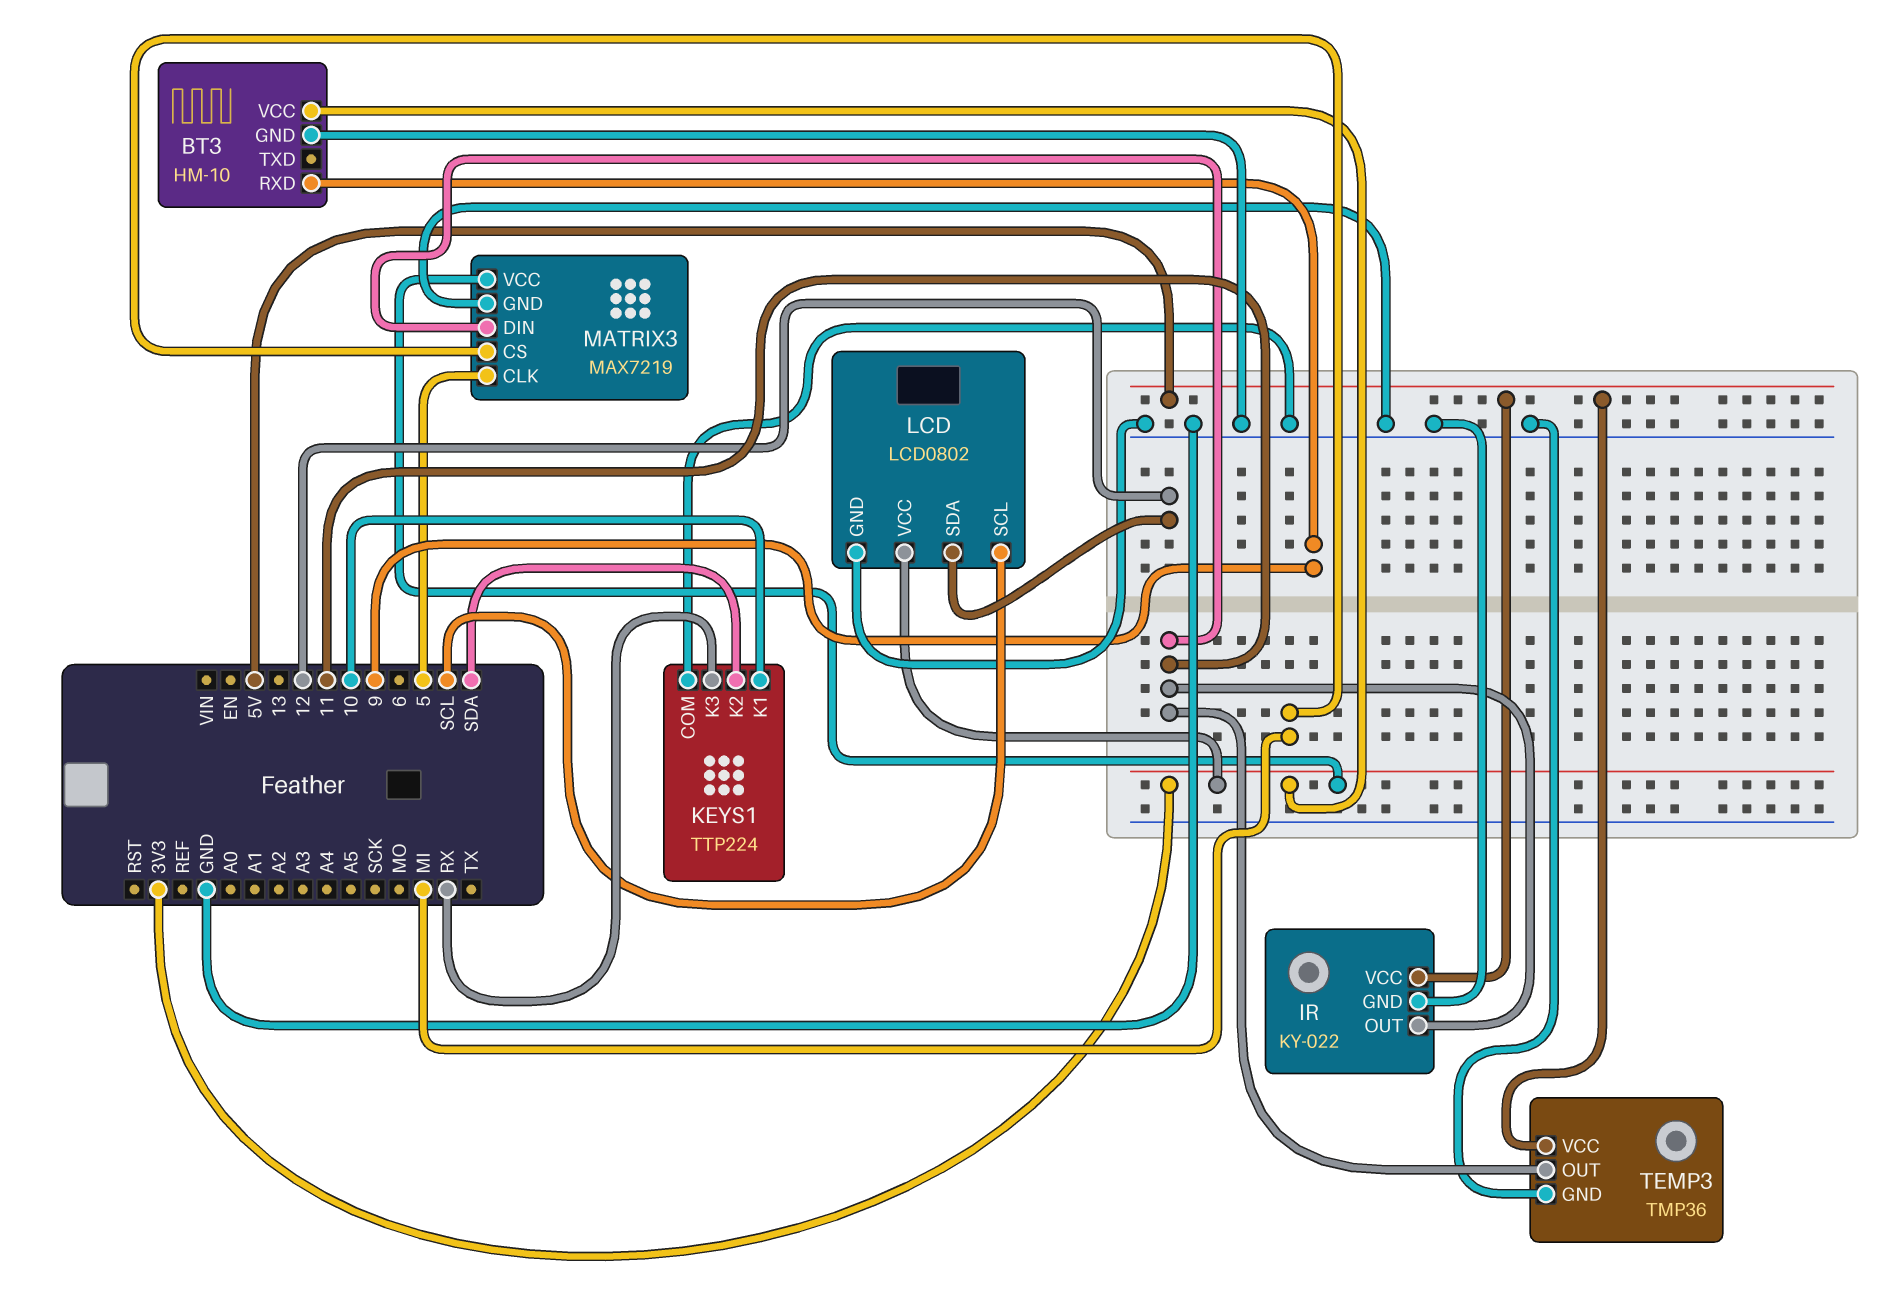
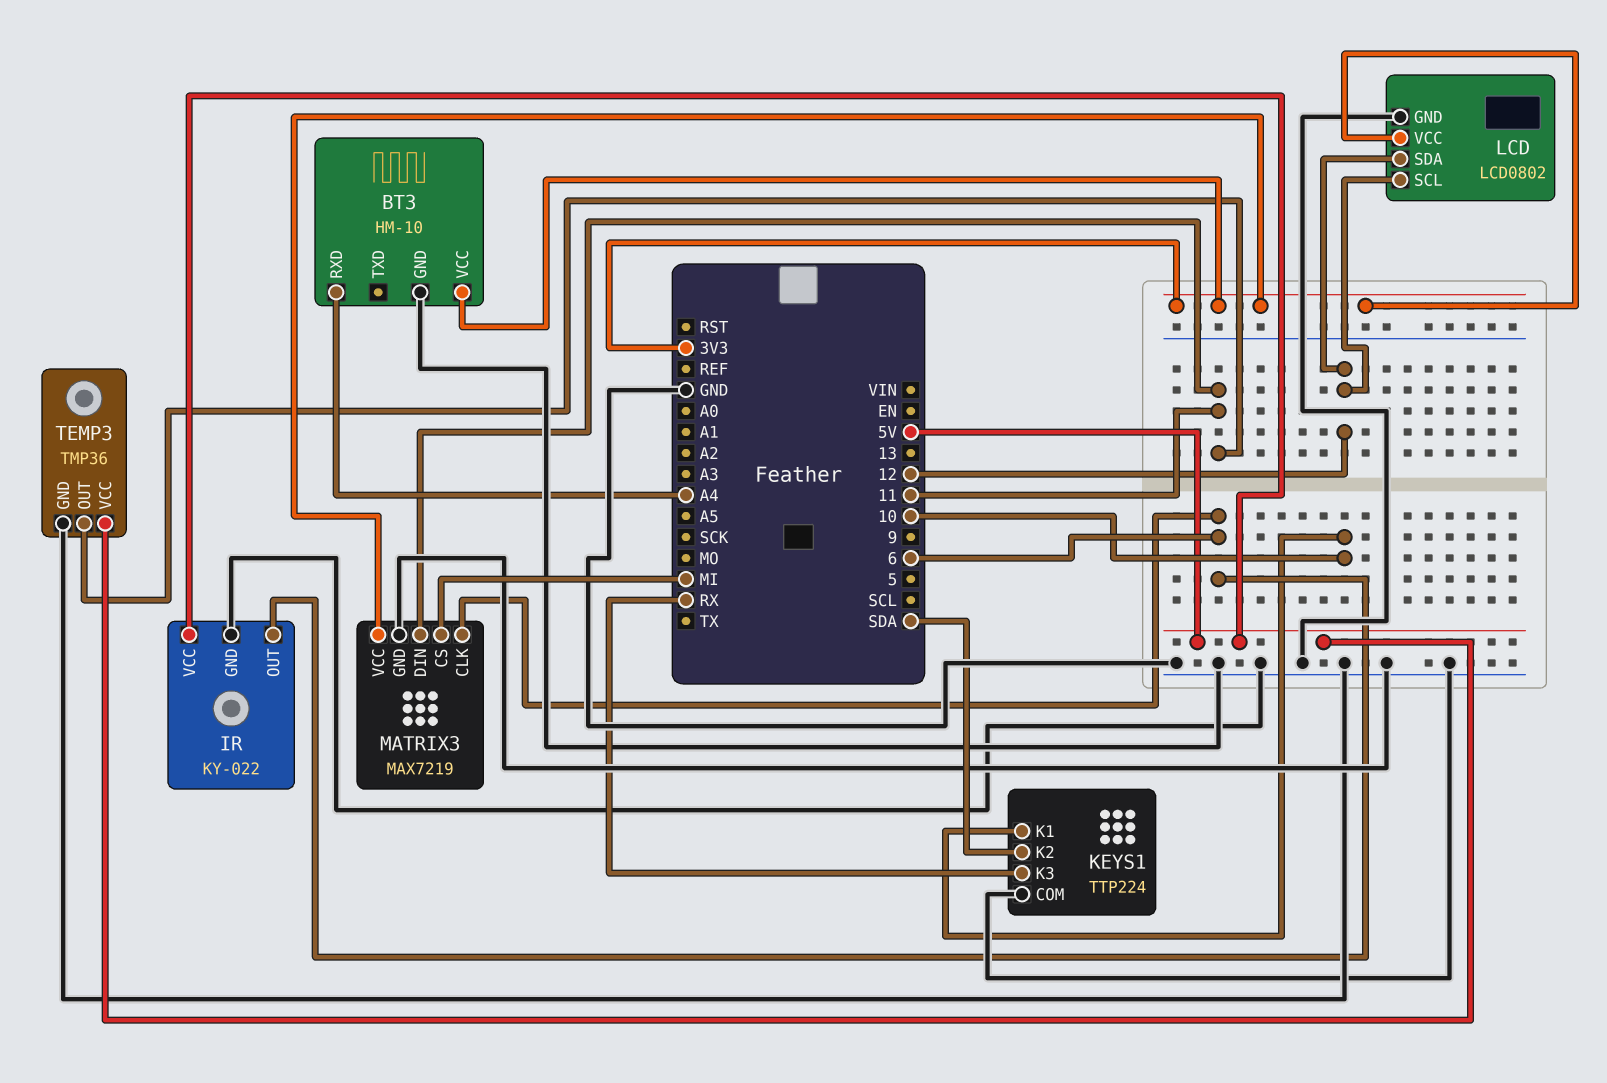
BT3 pin RXD: 9 -> A4
IR pin OUT: 11 -> 6
LCD pin SCL: SCL -> 12
MATRIX3 pin CLK: 5 -> 6

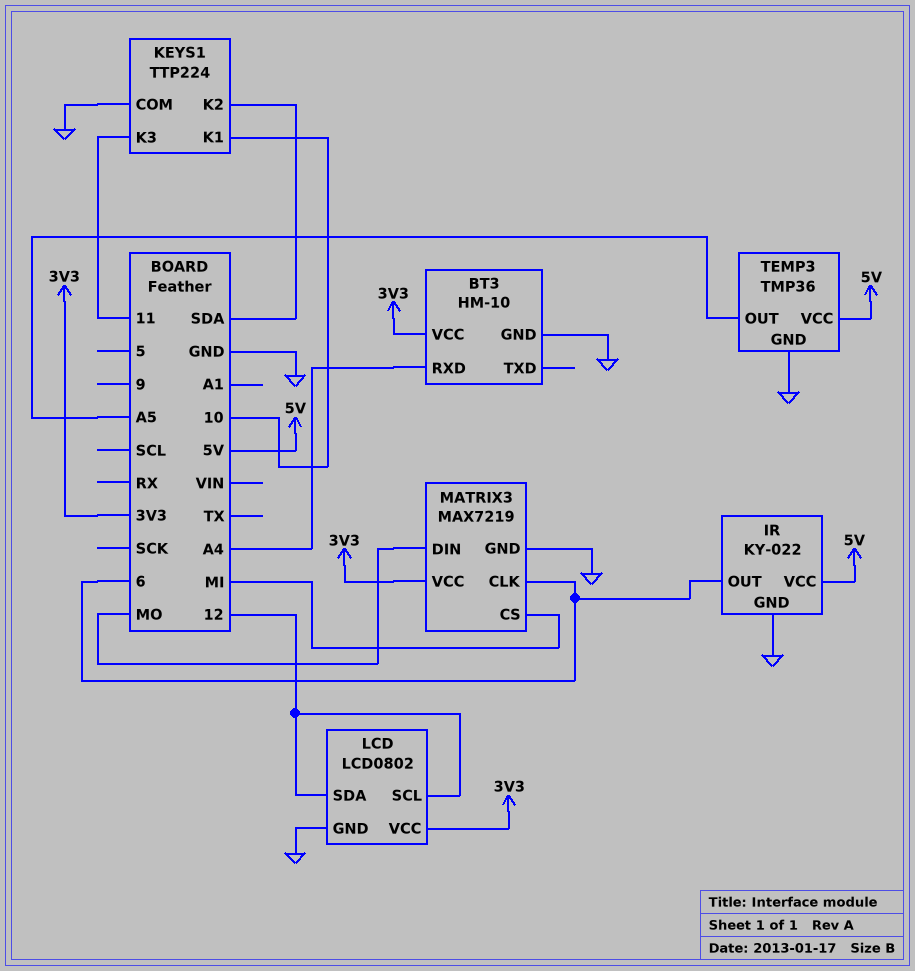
KEYS1 pin K3: RX -> 11
MATRIX3 pin DIN: 11 -> MO
TEMP3 pin OUT: 11 -> A5

